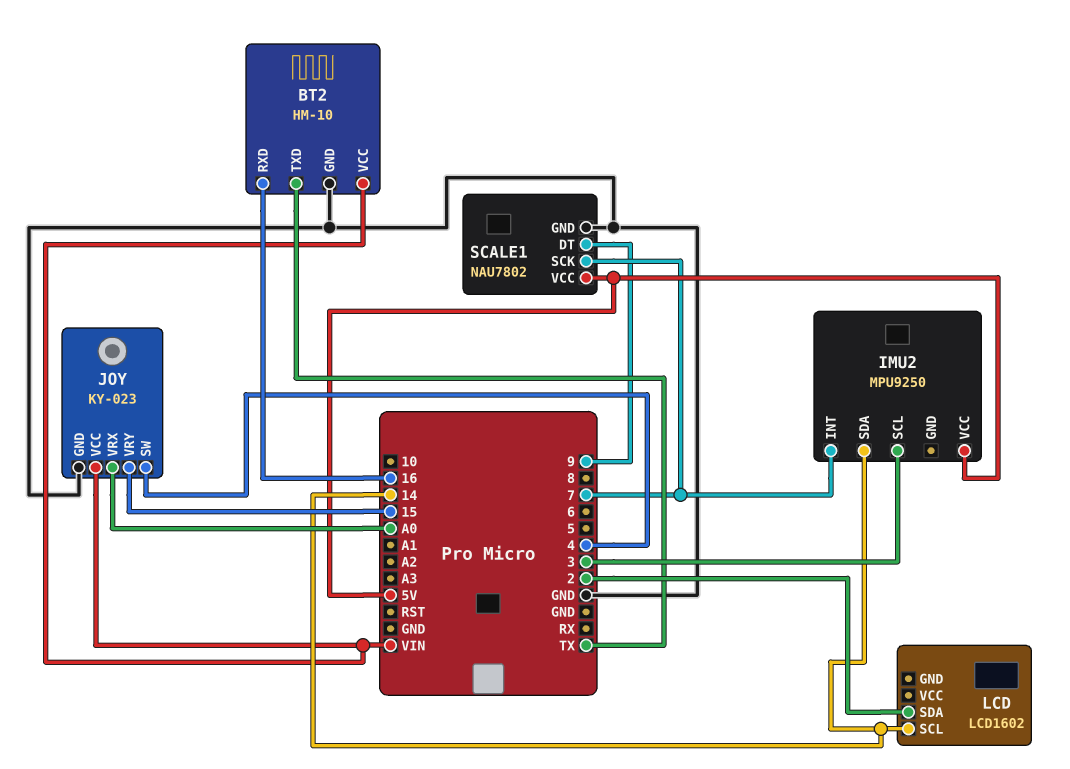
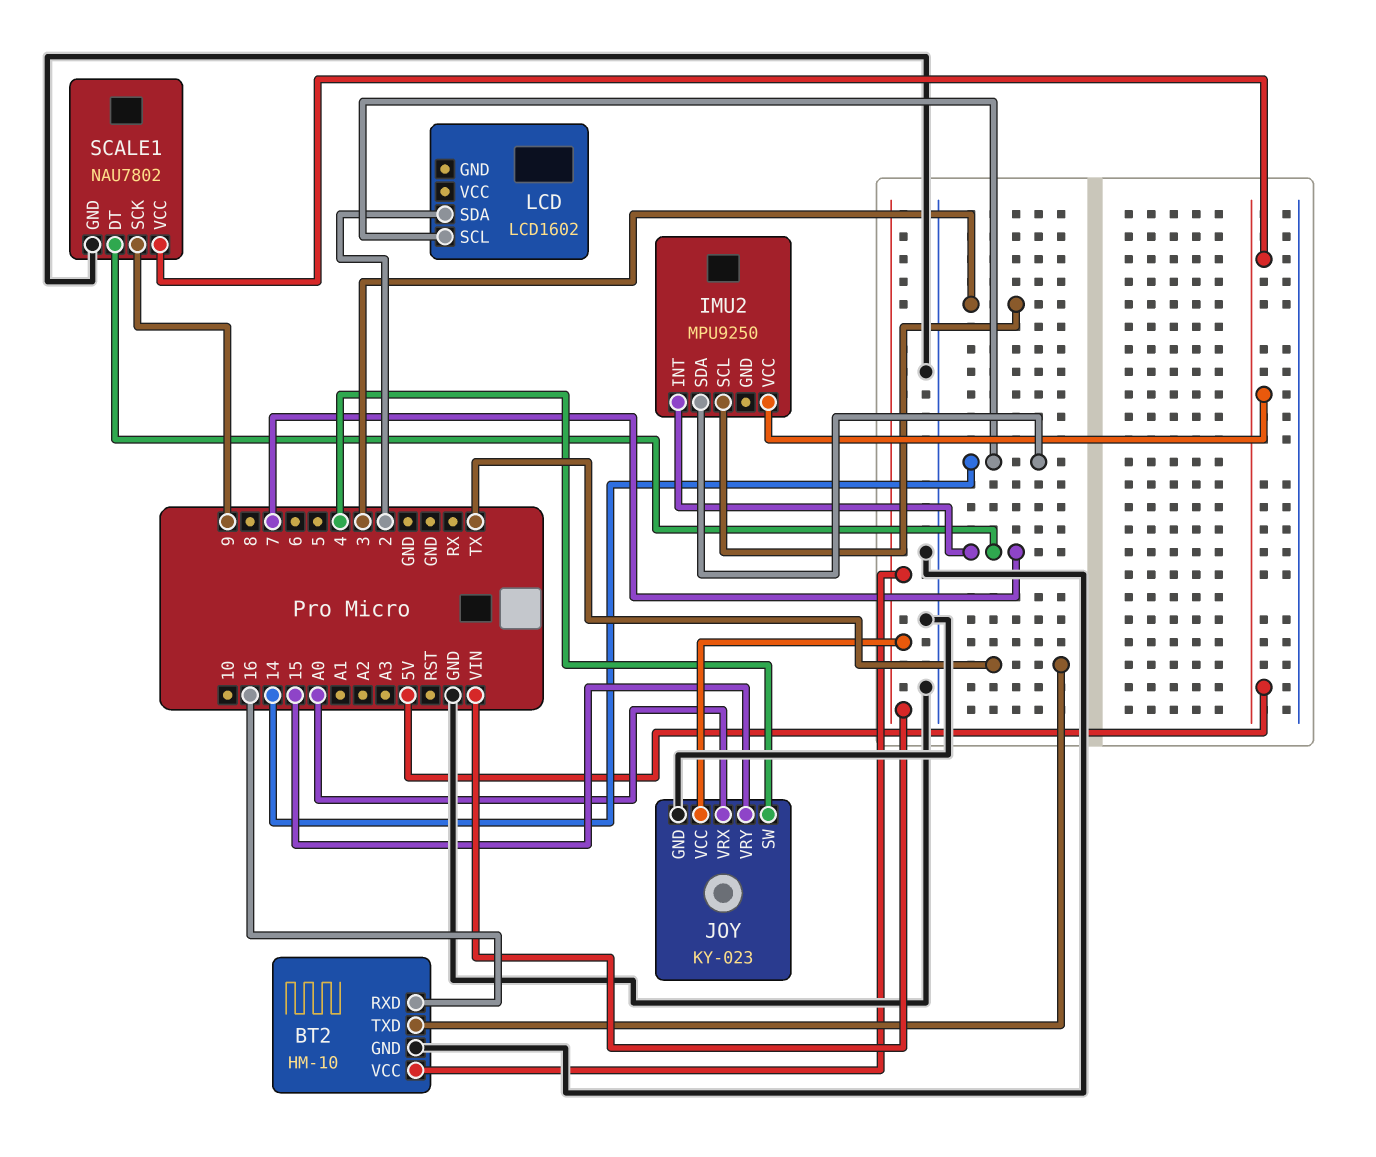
SCALE1 pin DT: 9 -> 7
SCALE1 pin SCK: 7 -> 9

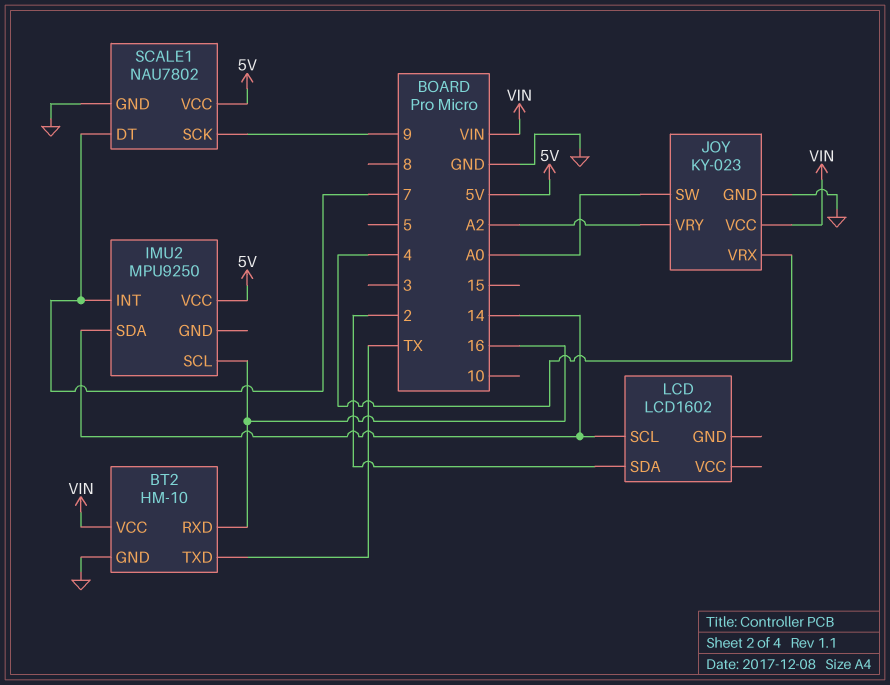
IMU2 pin SCL: 3 -> 16
JOY pin SW: 4 -> A0
JOY pin VRX: A0 -> 4
JOY pin VRY: 15 -> A2

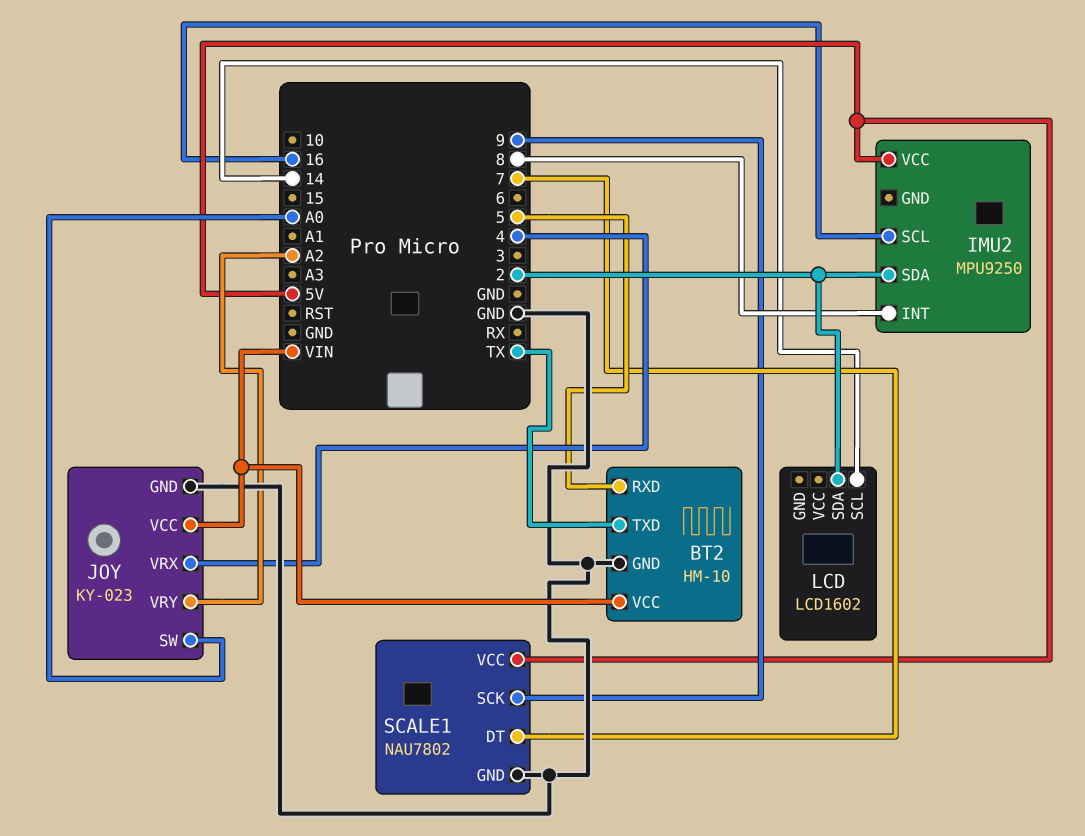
BT2 pin RXD: 16 -> 5
IMU2 pin INT: 7 -> 8
IMU2 pin SDA: 14 -> 2

